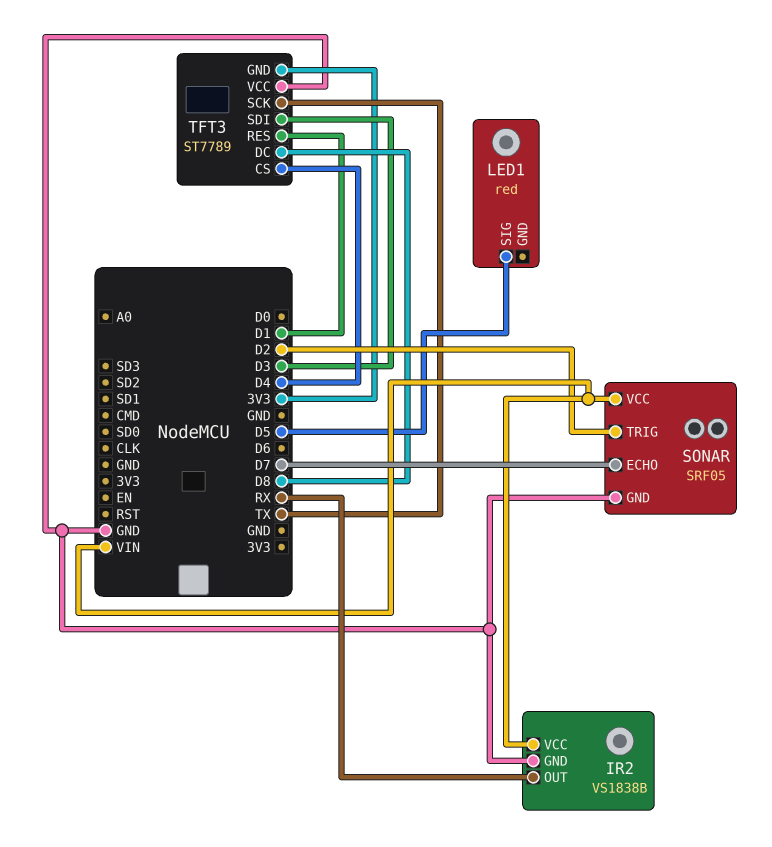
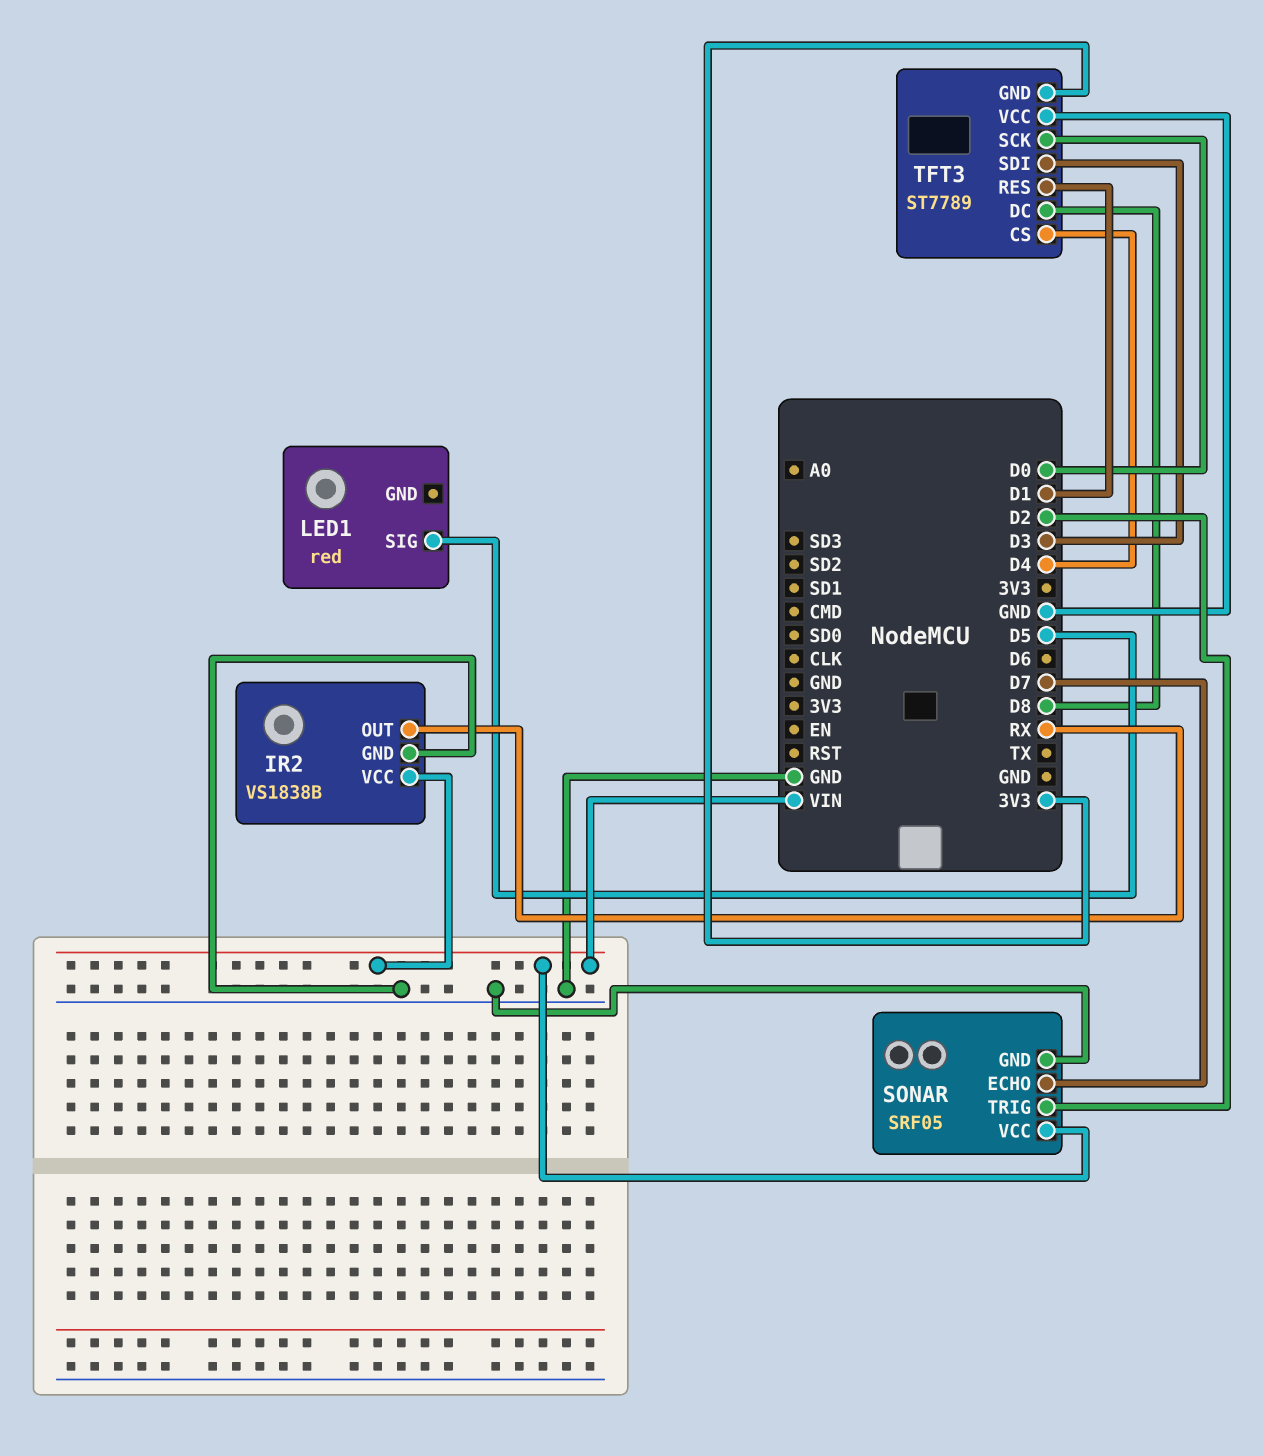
TFT3 pin SCK: TX -> D0

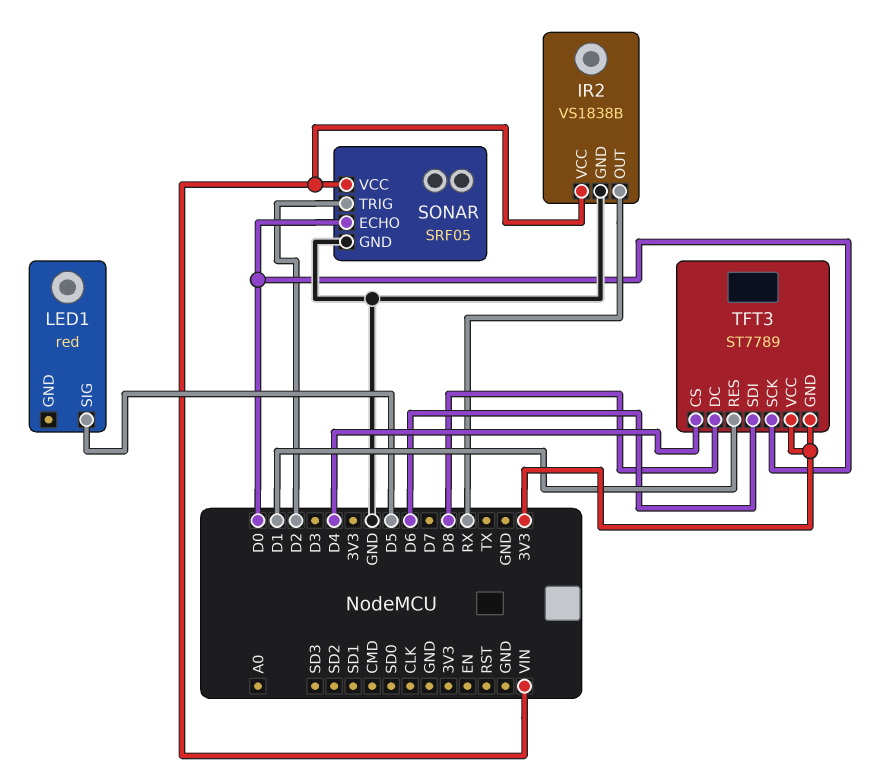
SONAR pin ECHO: D7 -> D0
TFT3 pin SDI: D3 -> D6
TFT3 pin VCC: GND -> 3V3

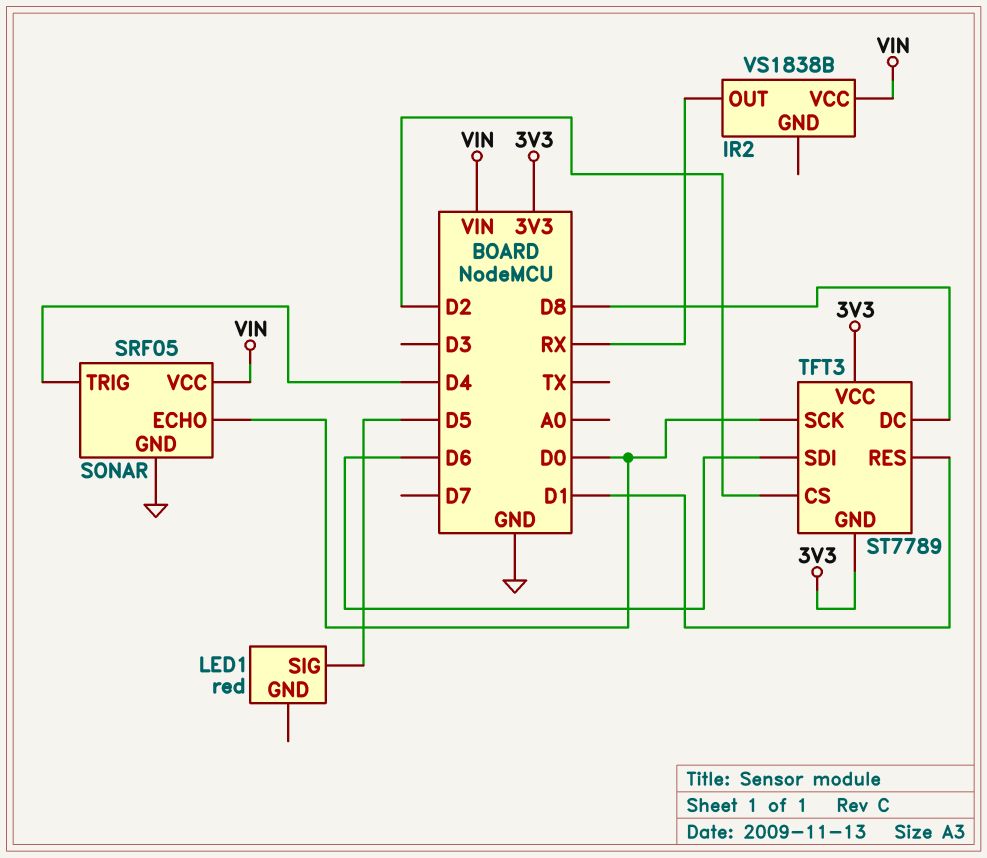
IR2 pin GND: GND -> none
SONAR pin TRIG: D2 -> D4
TFT3 pin CS: D4 -> D2

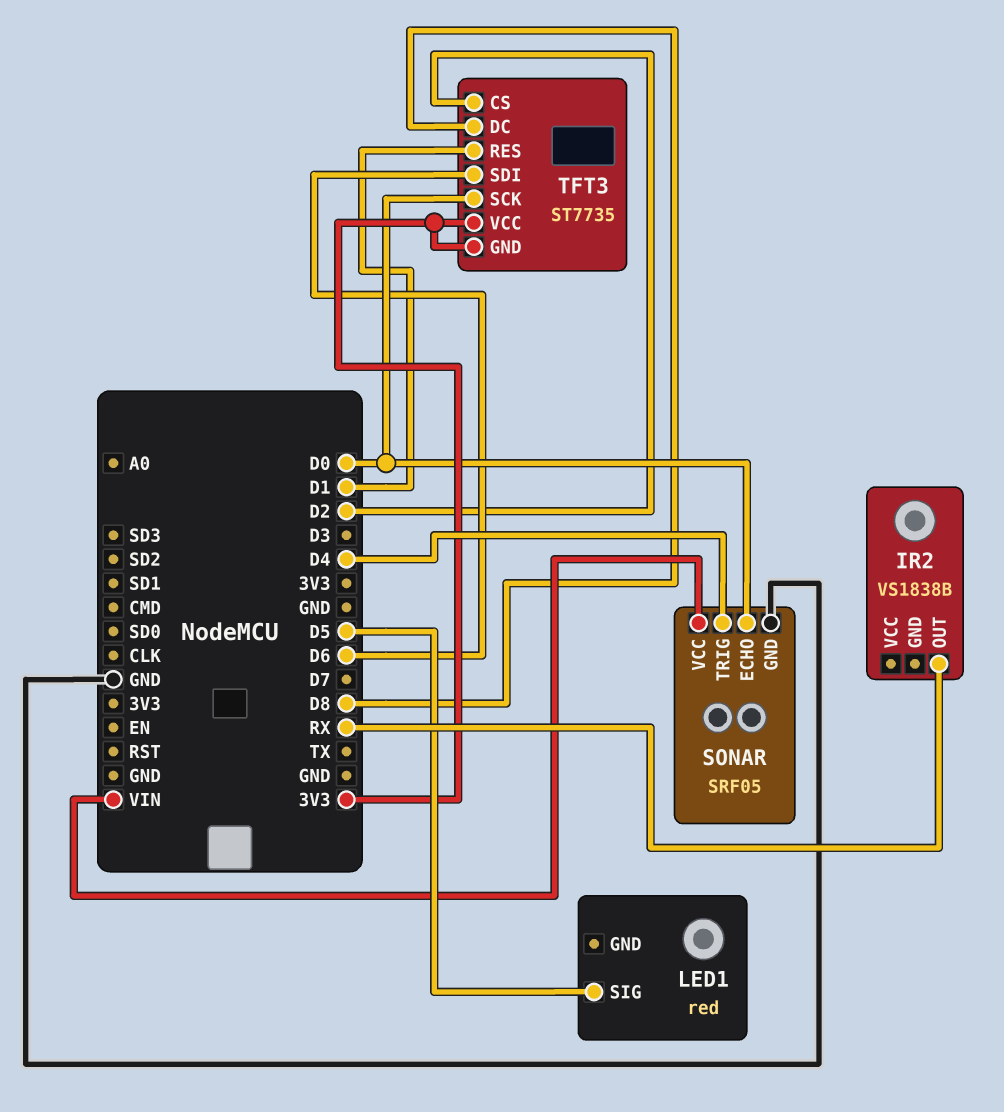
IR2 pin VCC: VIN -> none
TFT3: ST7789 -> ST7735

